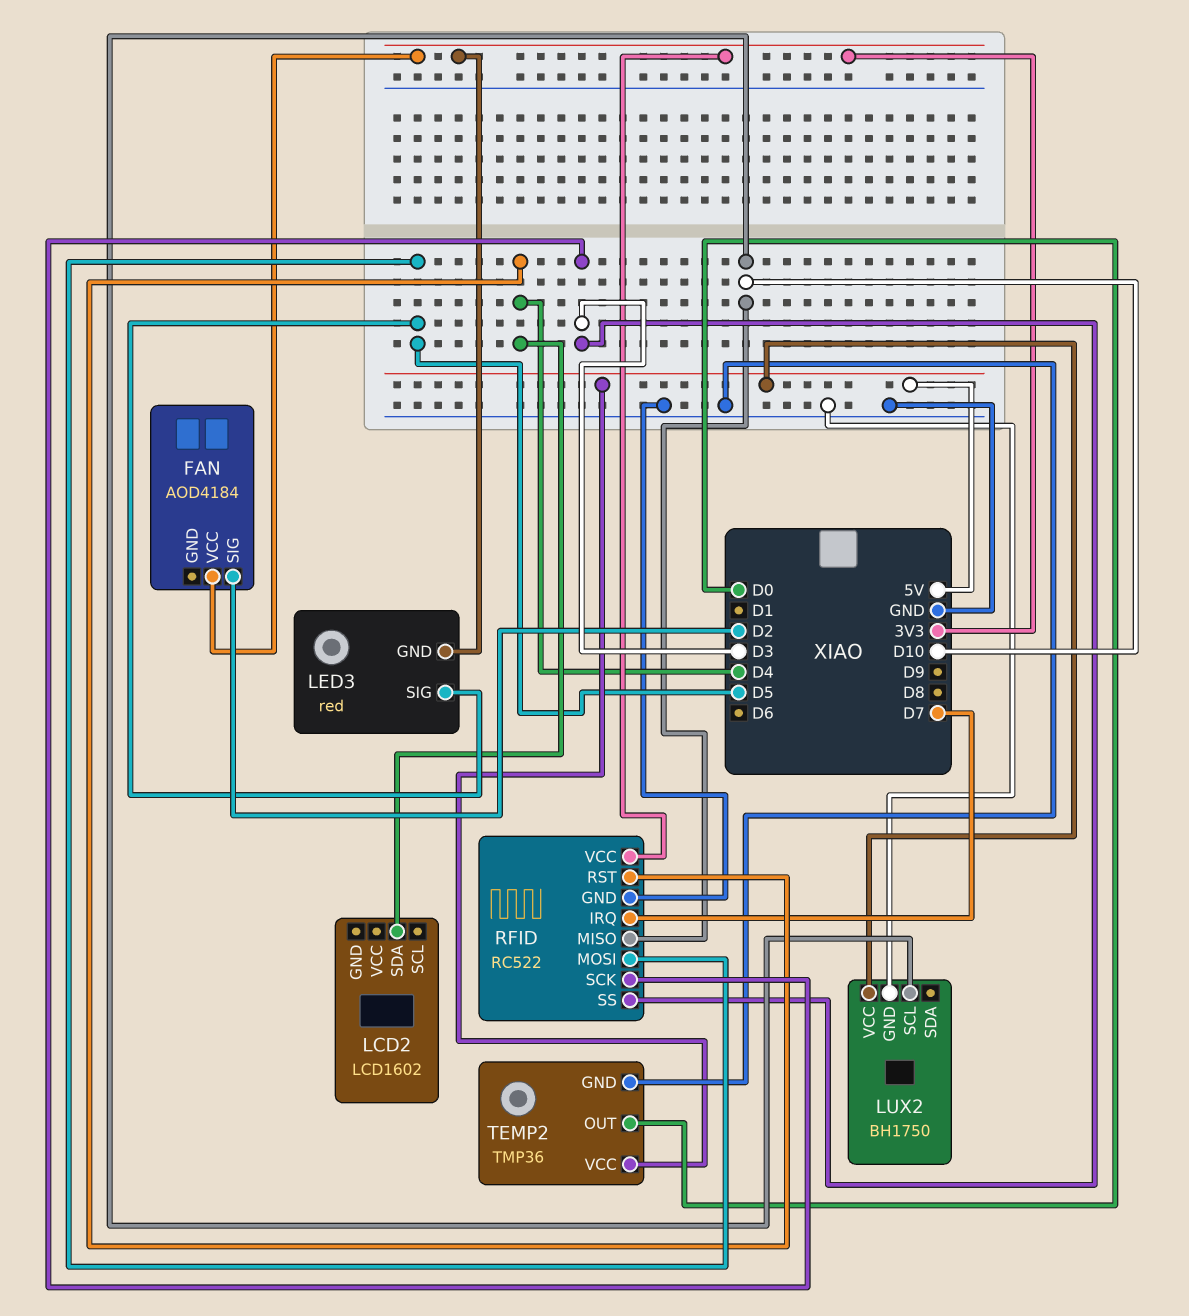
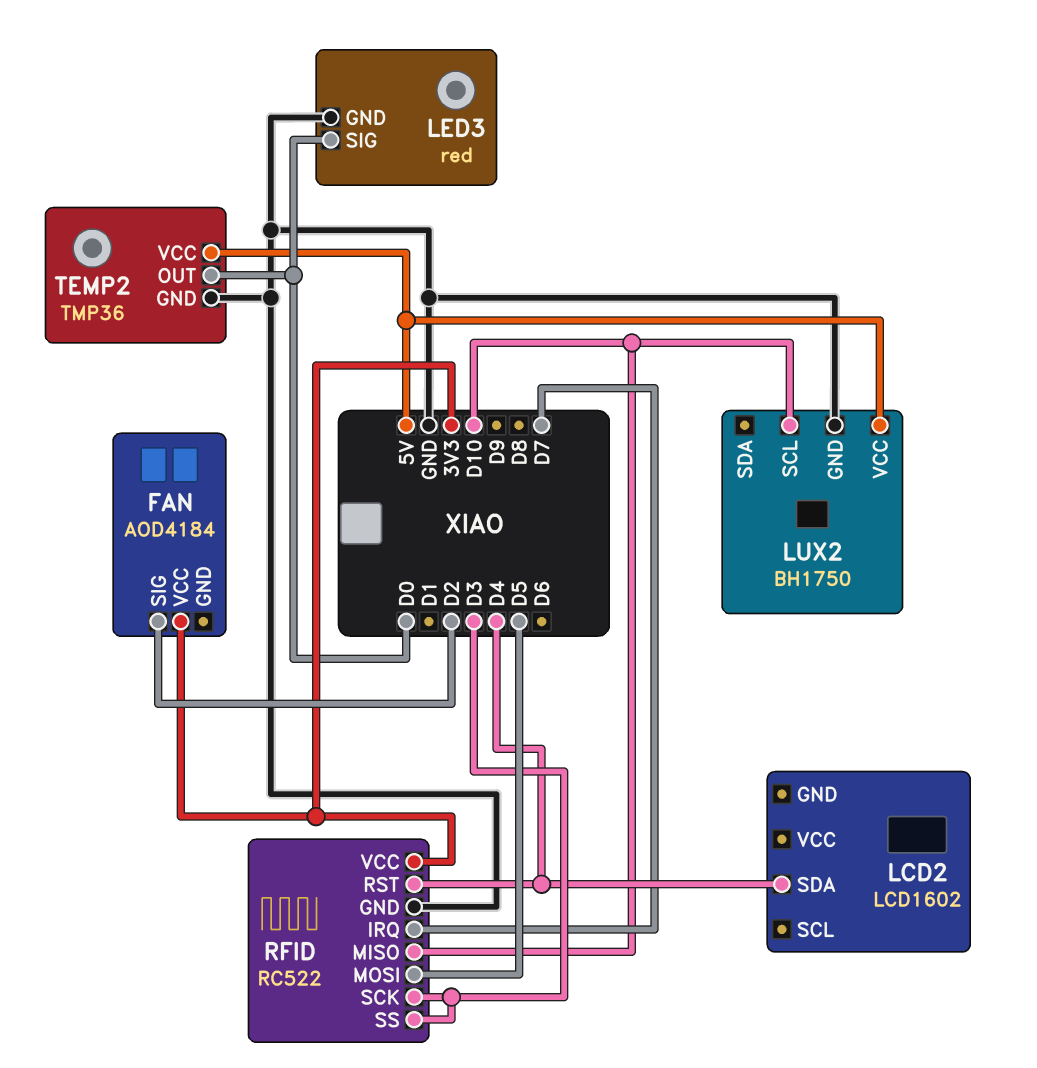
LED3 pin GND: 3V3 -> GND
LED3 pin SIG: D5 -> D0

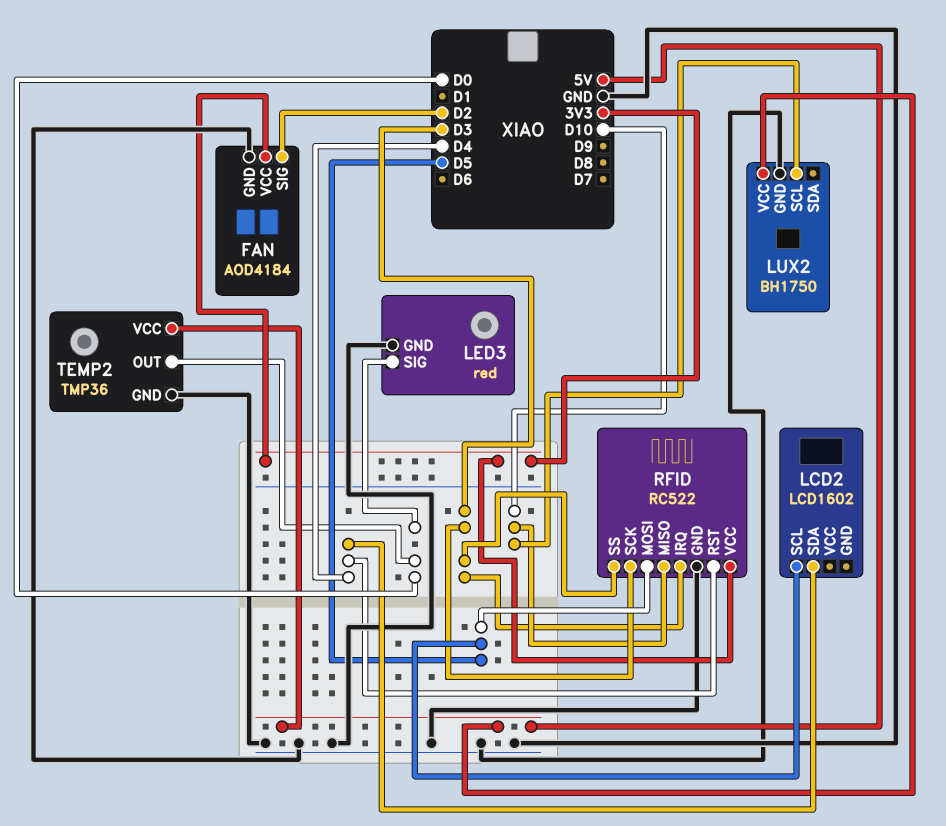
FAN pin GND: none -> GND
LCD2 pin SCL: none -> D5
RFID pin IRQ: D7 -> D3

